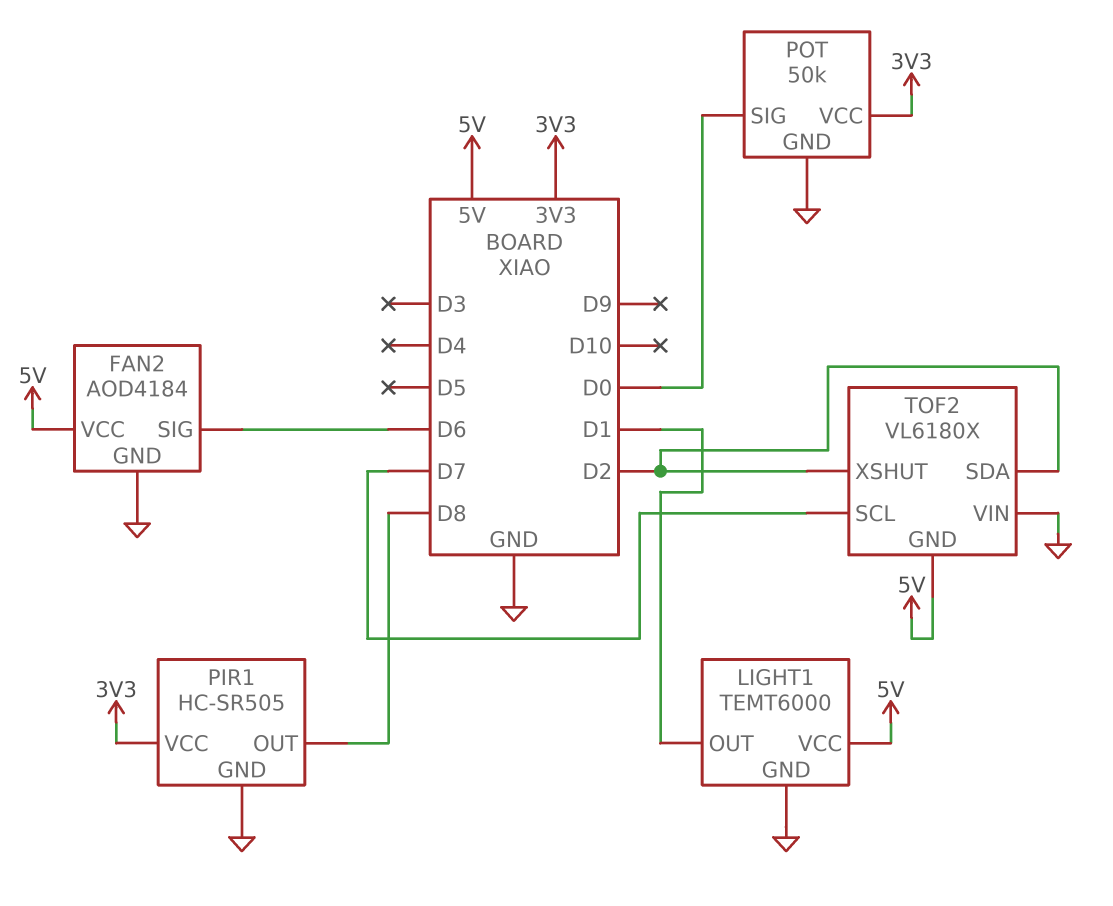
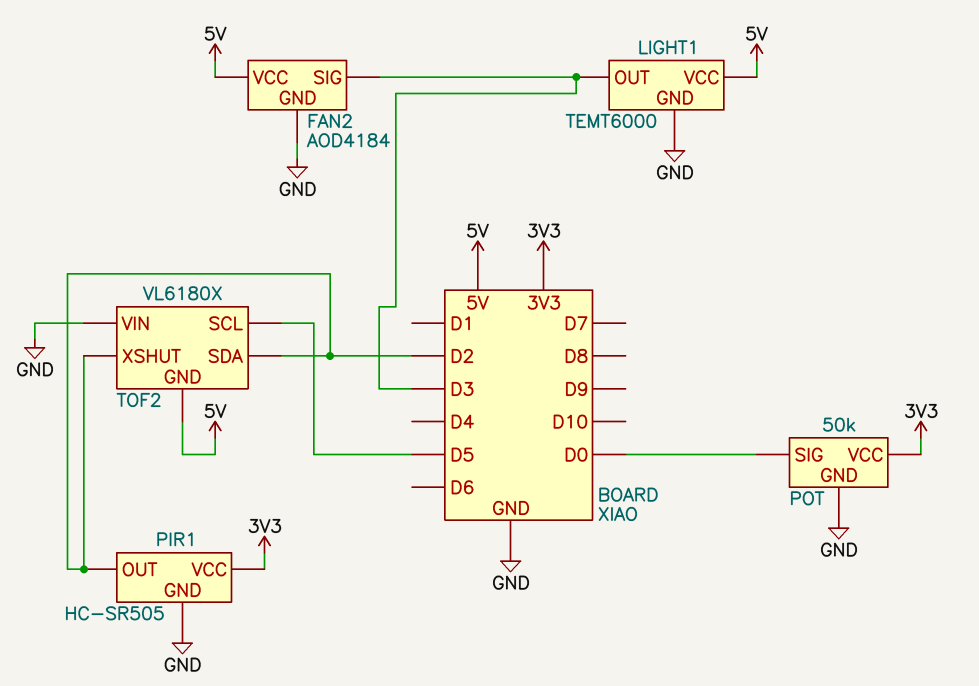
FAN2 pin SIG: D6 -> D3
LIGHT1 pin OUT: D1 -> D3
PIR1 pin OUT: D8 -> D2
TOF2 pin SCL: D7 -> D5

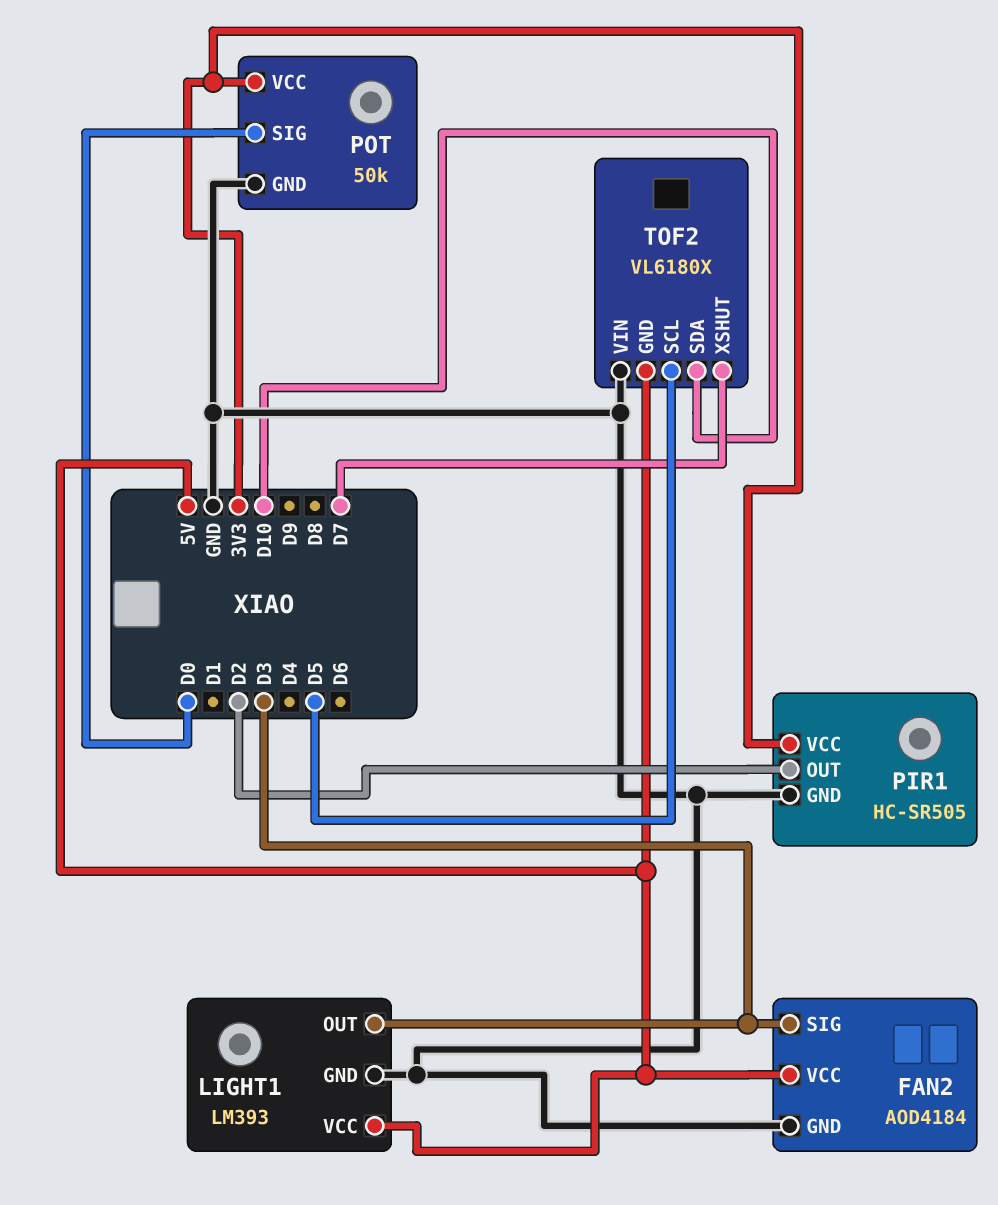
LIGHT1: TEMT6000 -> LM393
TOF2 pin SDA: D2 -> D10
TOF2 pin XSHUT: D2 -> D7

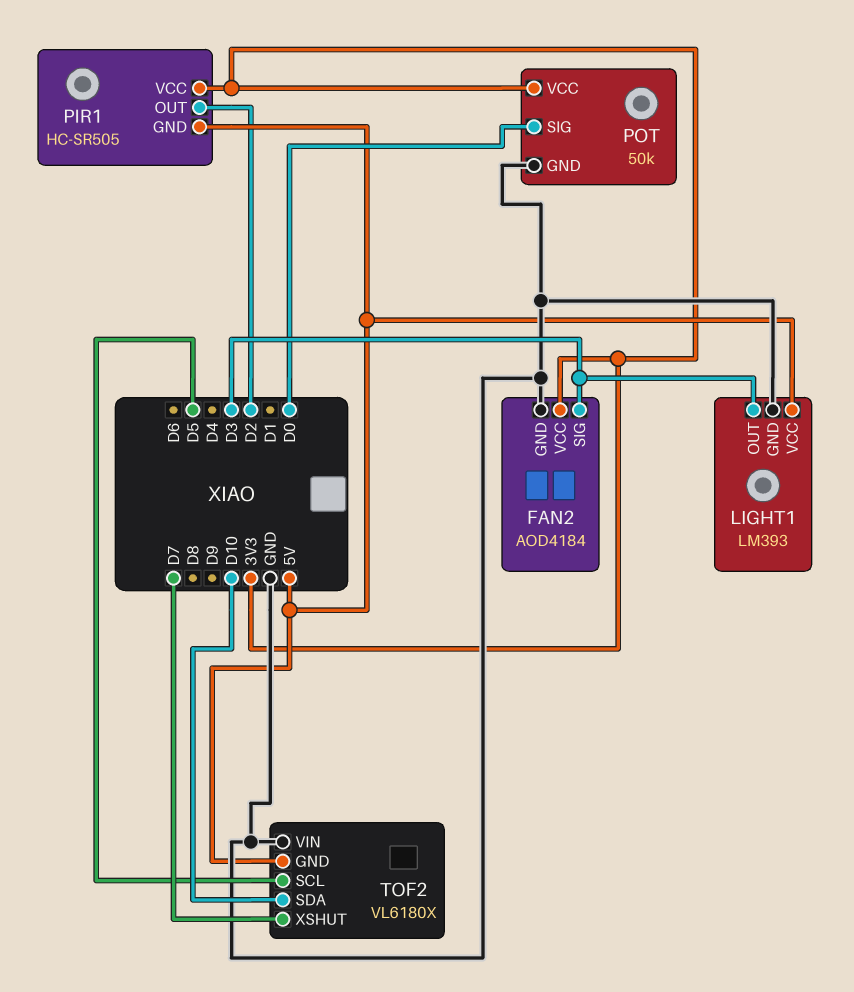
FAN2 pin VCC: 5V -> 3V3
PIR1 pin GND: GND -> 5V

